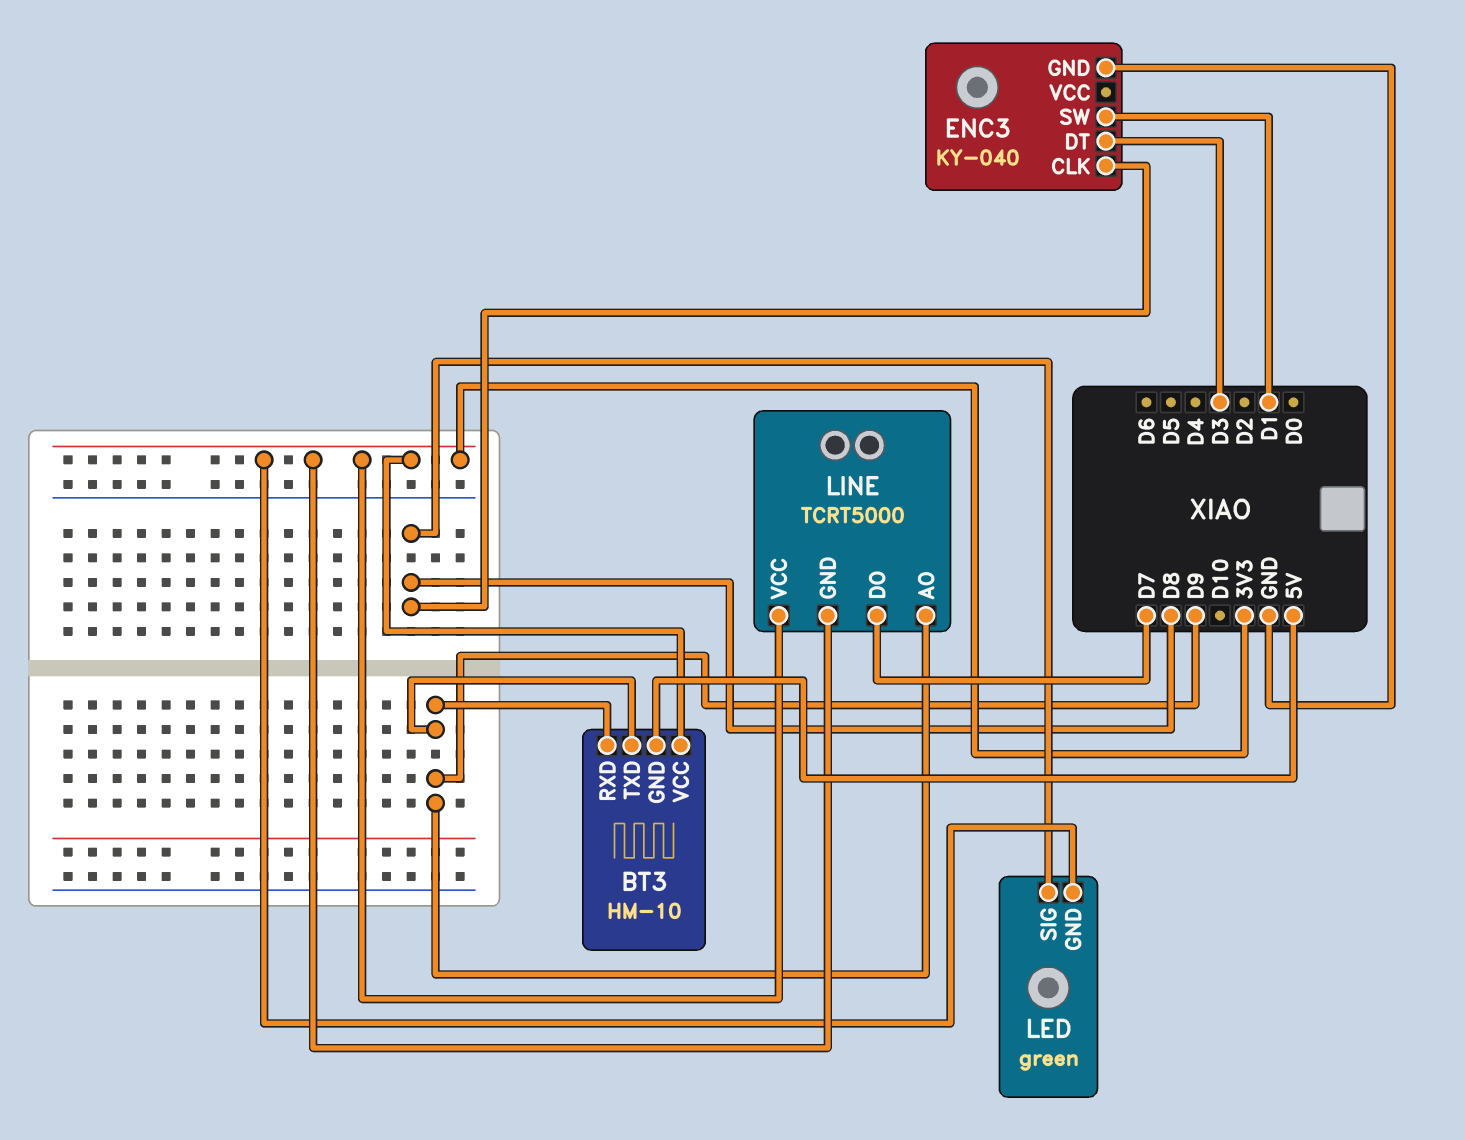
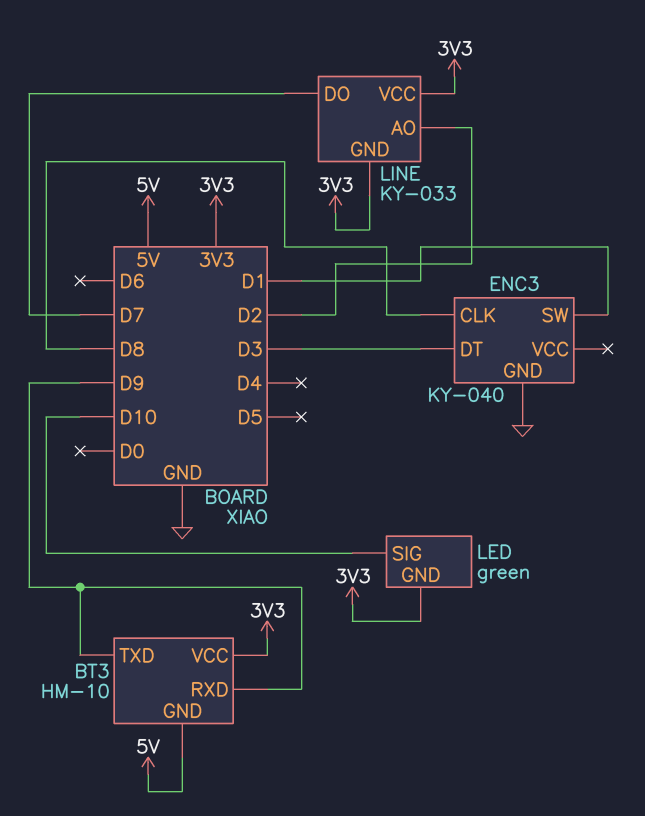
LED pin SIG: D8 -> D10
LINE: TCRT5000 -> KY-033
LINE pin AO: D9 -> D2

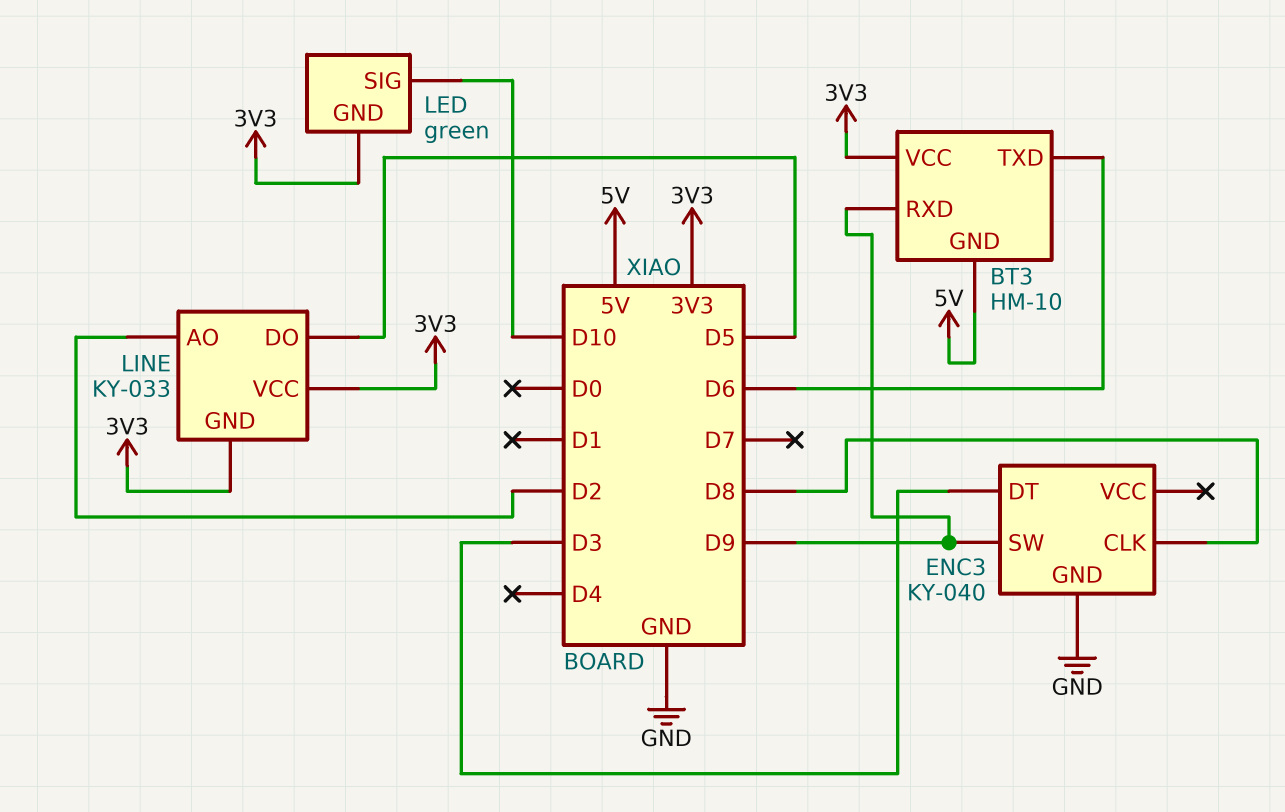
BT3 pin TXD: D9 -> D6
ENC3 pin SW: D1 -> D9
LINE pin DO: D7 -> D5

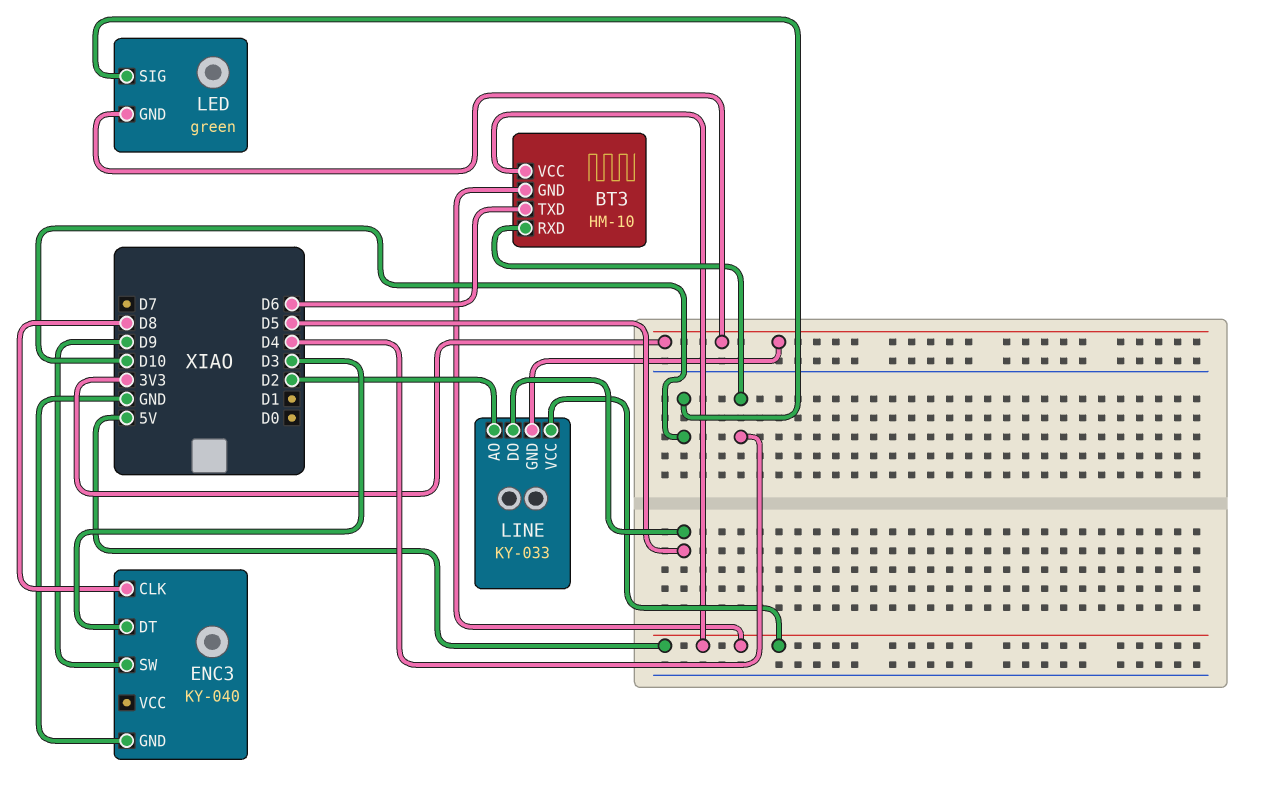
BT3 pin RXD: D9 -> D4
BT3 pin VCC: 3V3 -> 5V
LINE pin VCC: 3V3 -> 5V

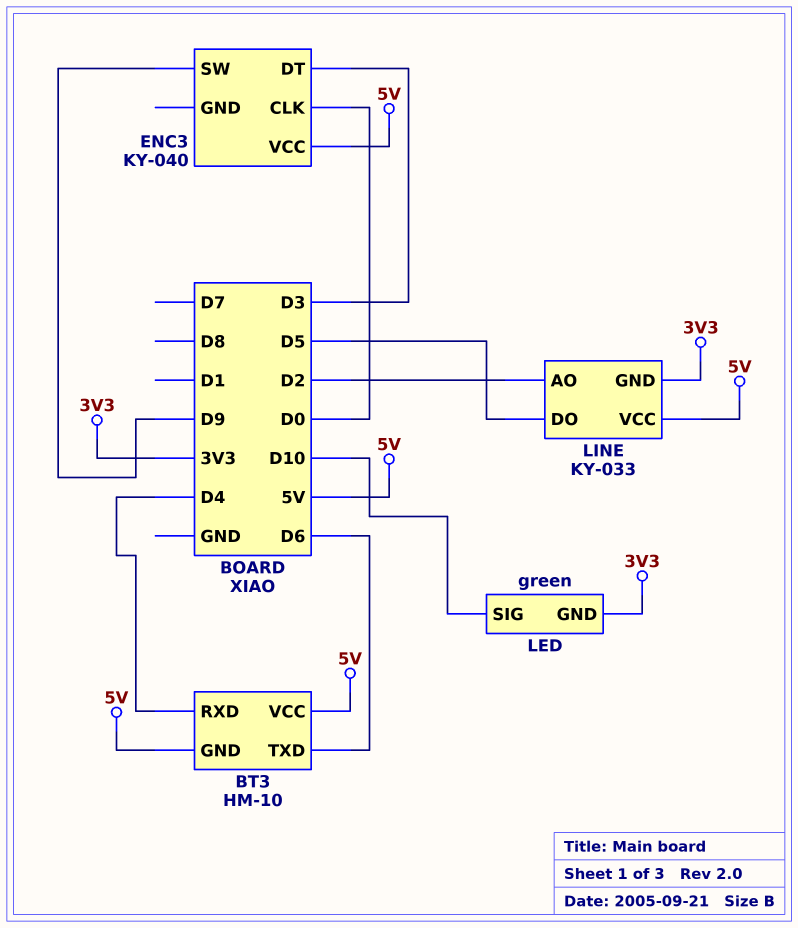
ENC3 pin CLK: D8 -> D0
ENC3 pin GND: GND -> none
ENC3 pin VCC: none -> 5V

